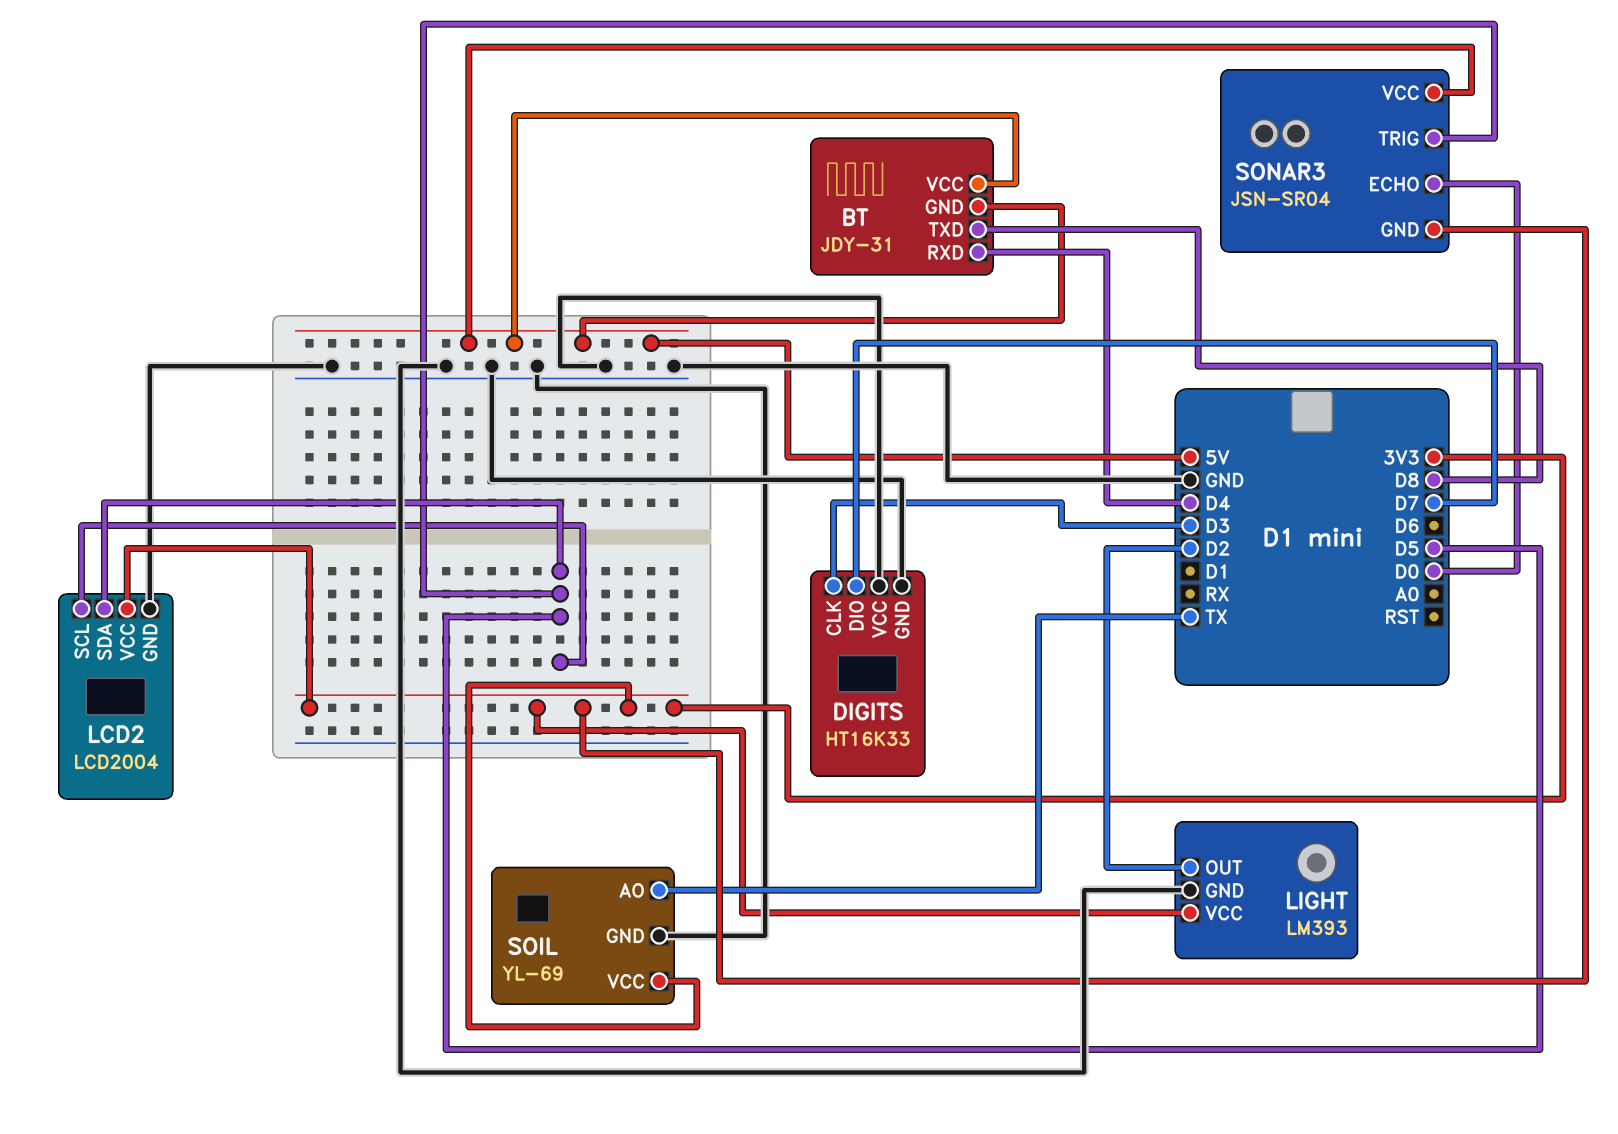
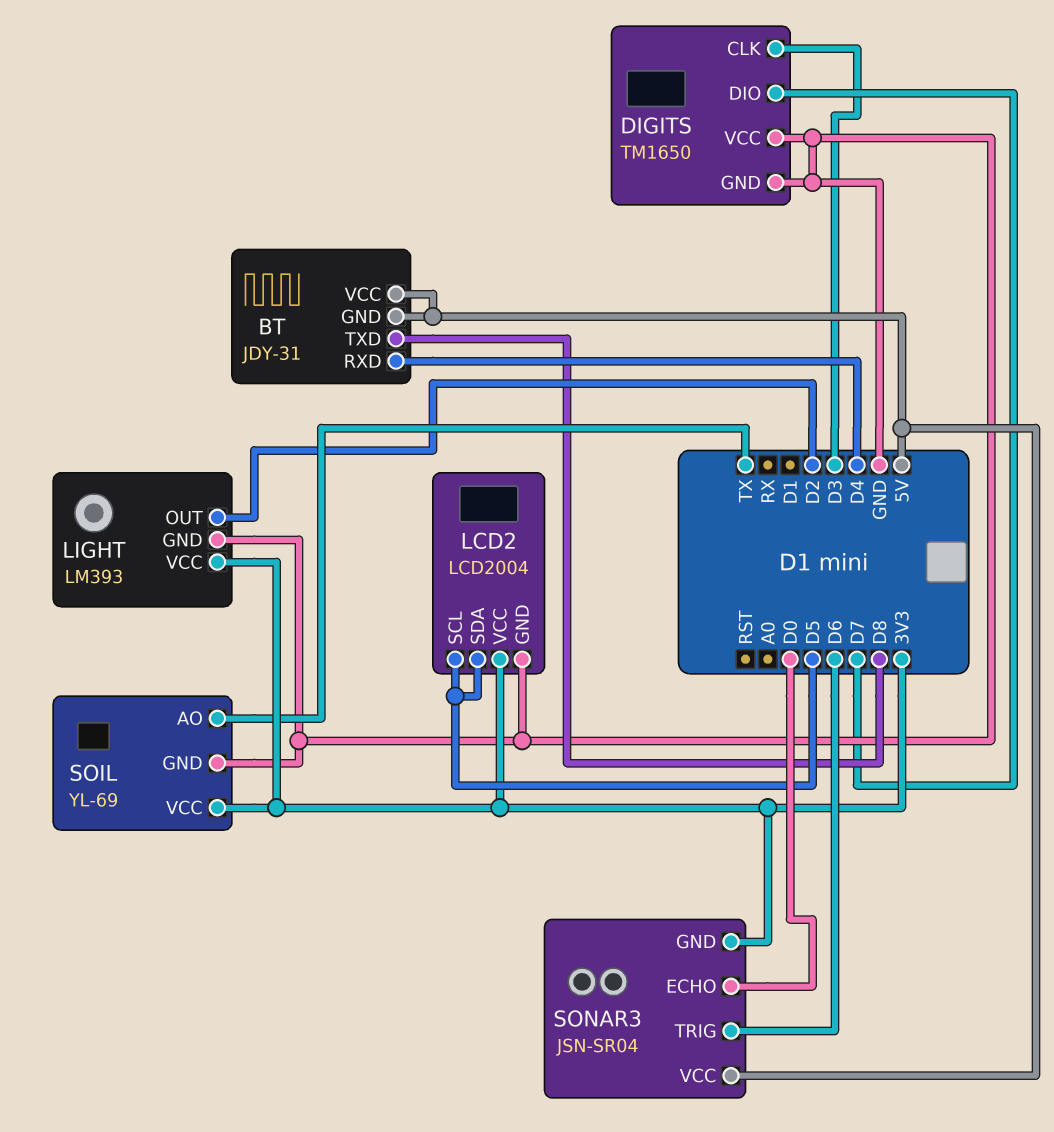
DIGITS: HT16K33 -> TM1650
SONAR3 pin TRIG: D5 -> D6

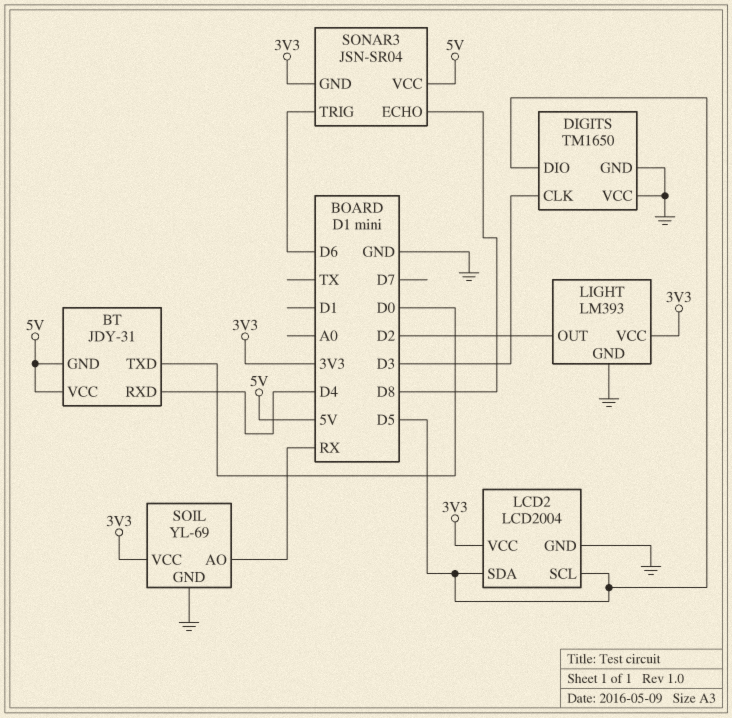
BT pin TXD: D8 -> D0
DIGITS pin DIO: D7 -> D5
SOIL pin AO: TX -> RX
SONAR3 pin ECHO: D0 -> D8

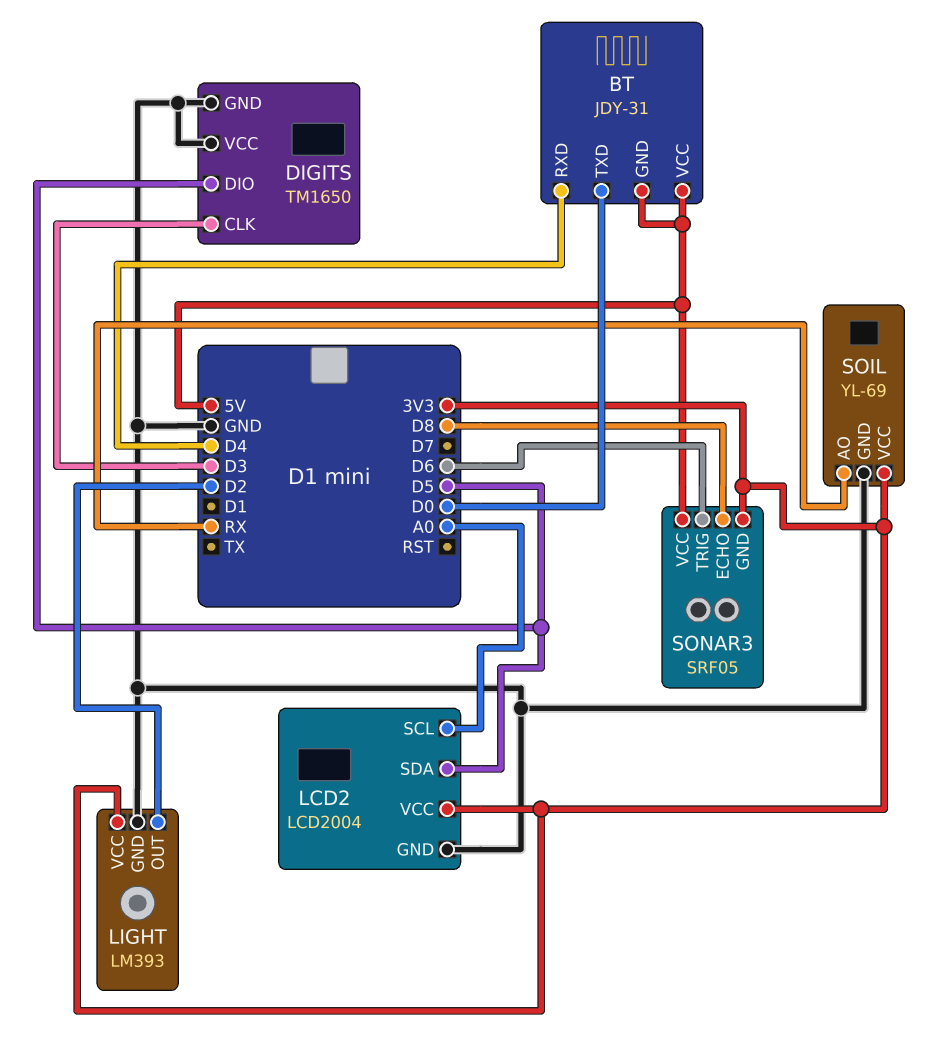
LCD2 pin SCL: D5 -> A0
SONAR3: JSN-SR04 -> SRF05

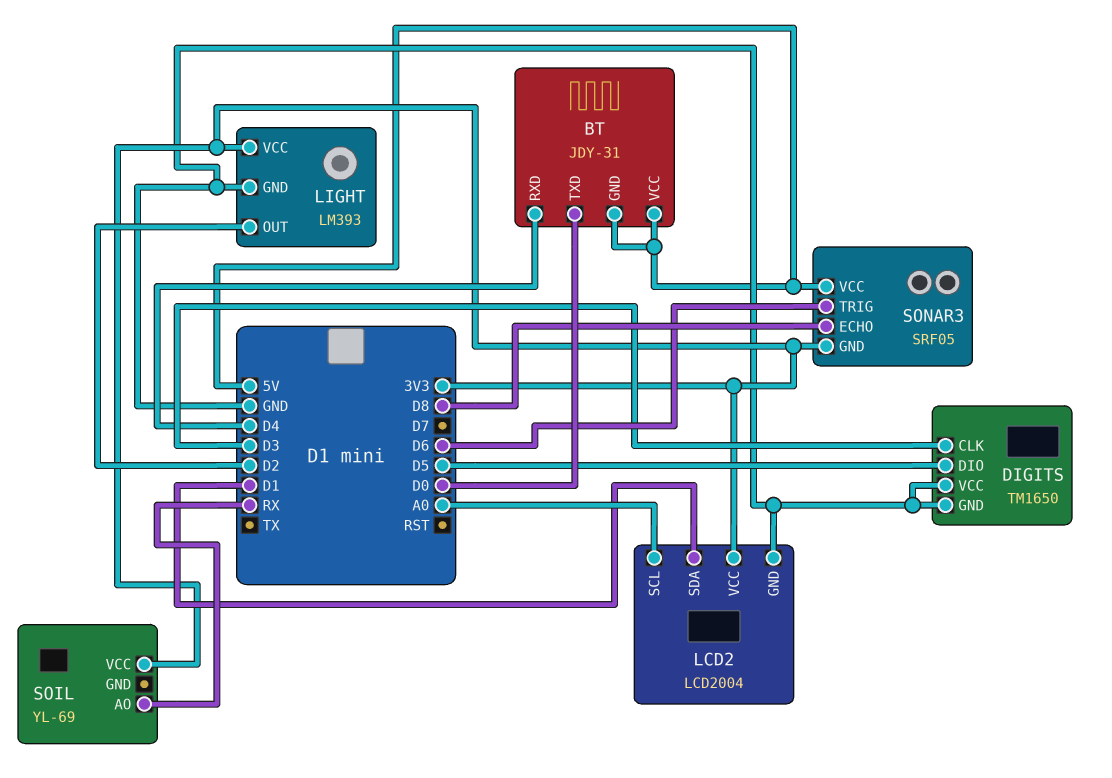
LCD2 pin SDA: D5 -> D1
SOIL pin GND: GND -> none

